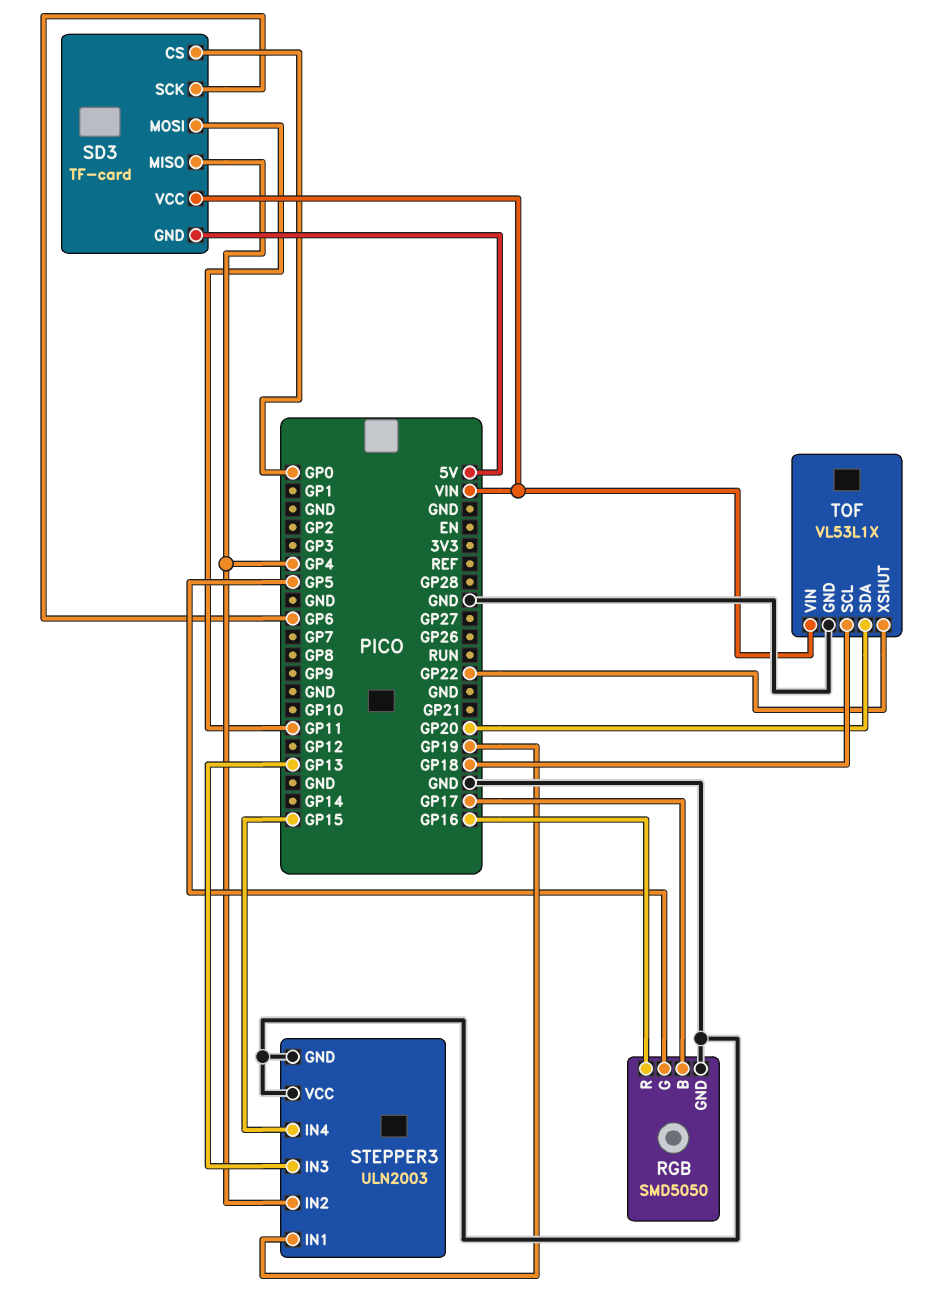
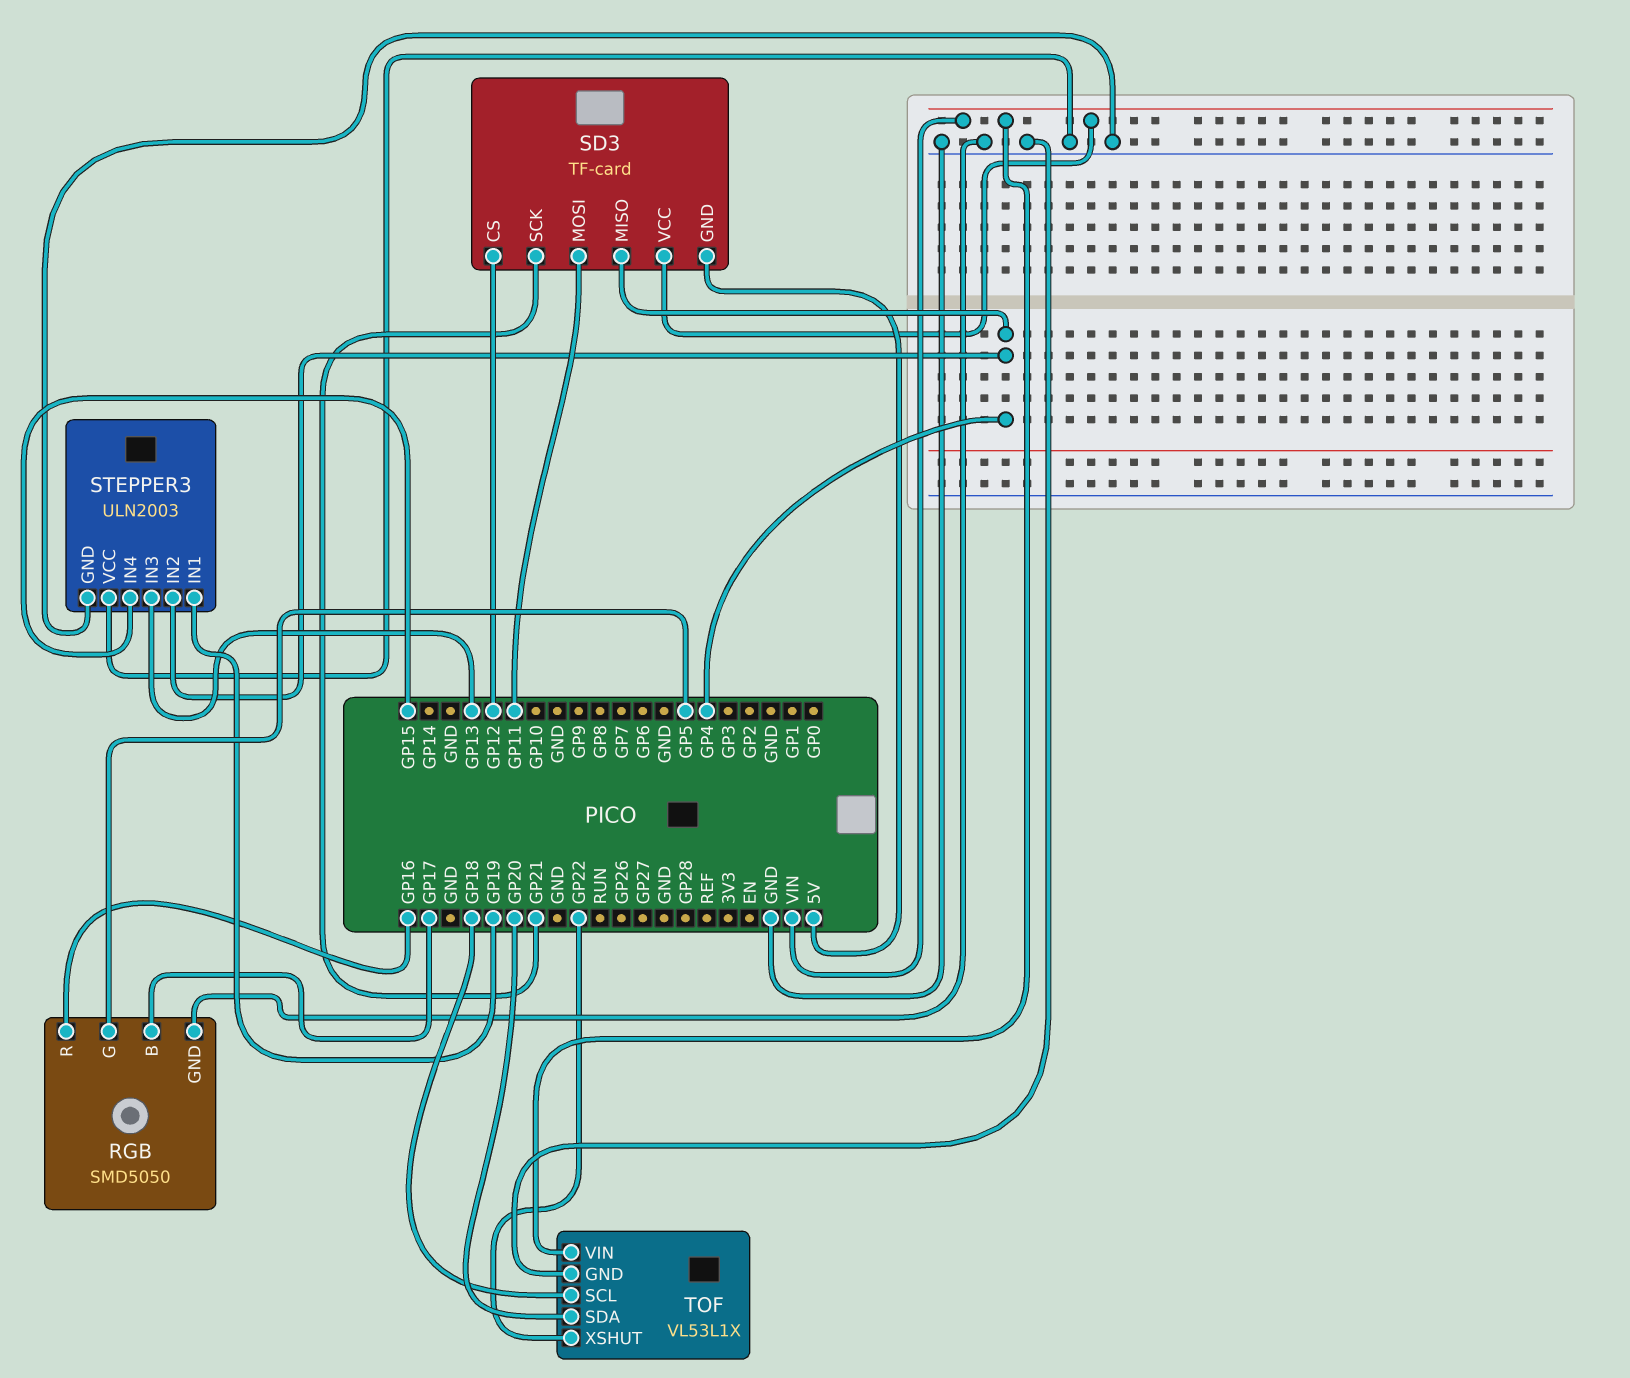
SD3 pin CS: GP0 -> GP12
SD3 pin SCK: GP6 -> GP21

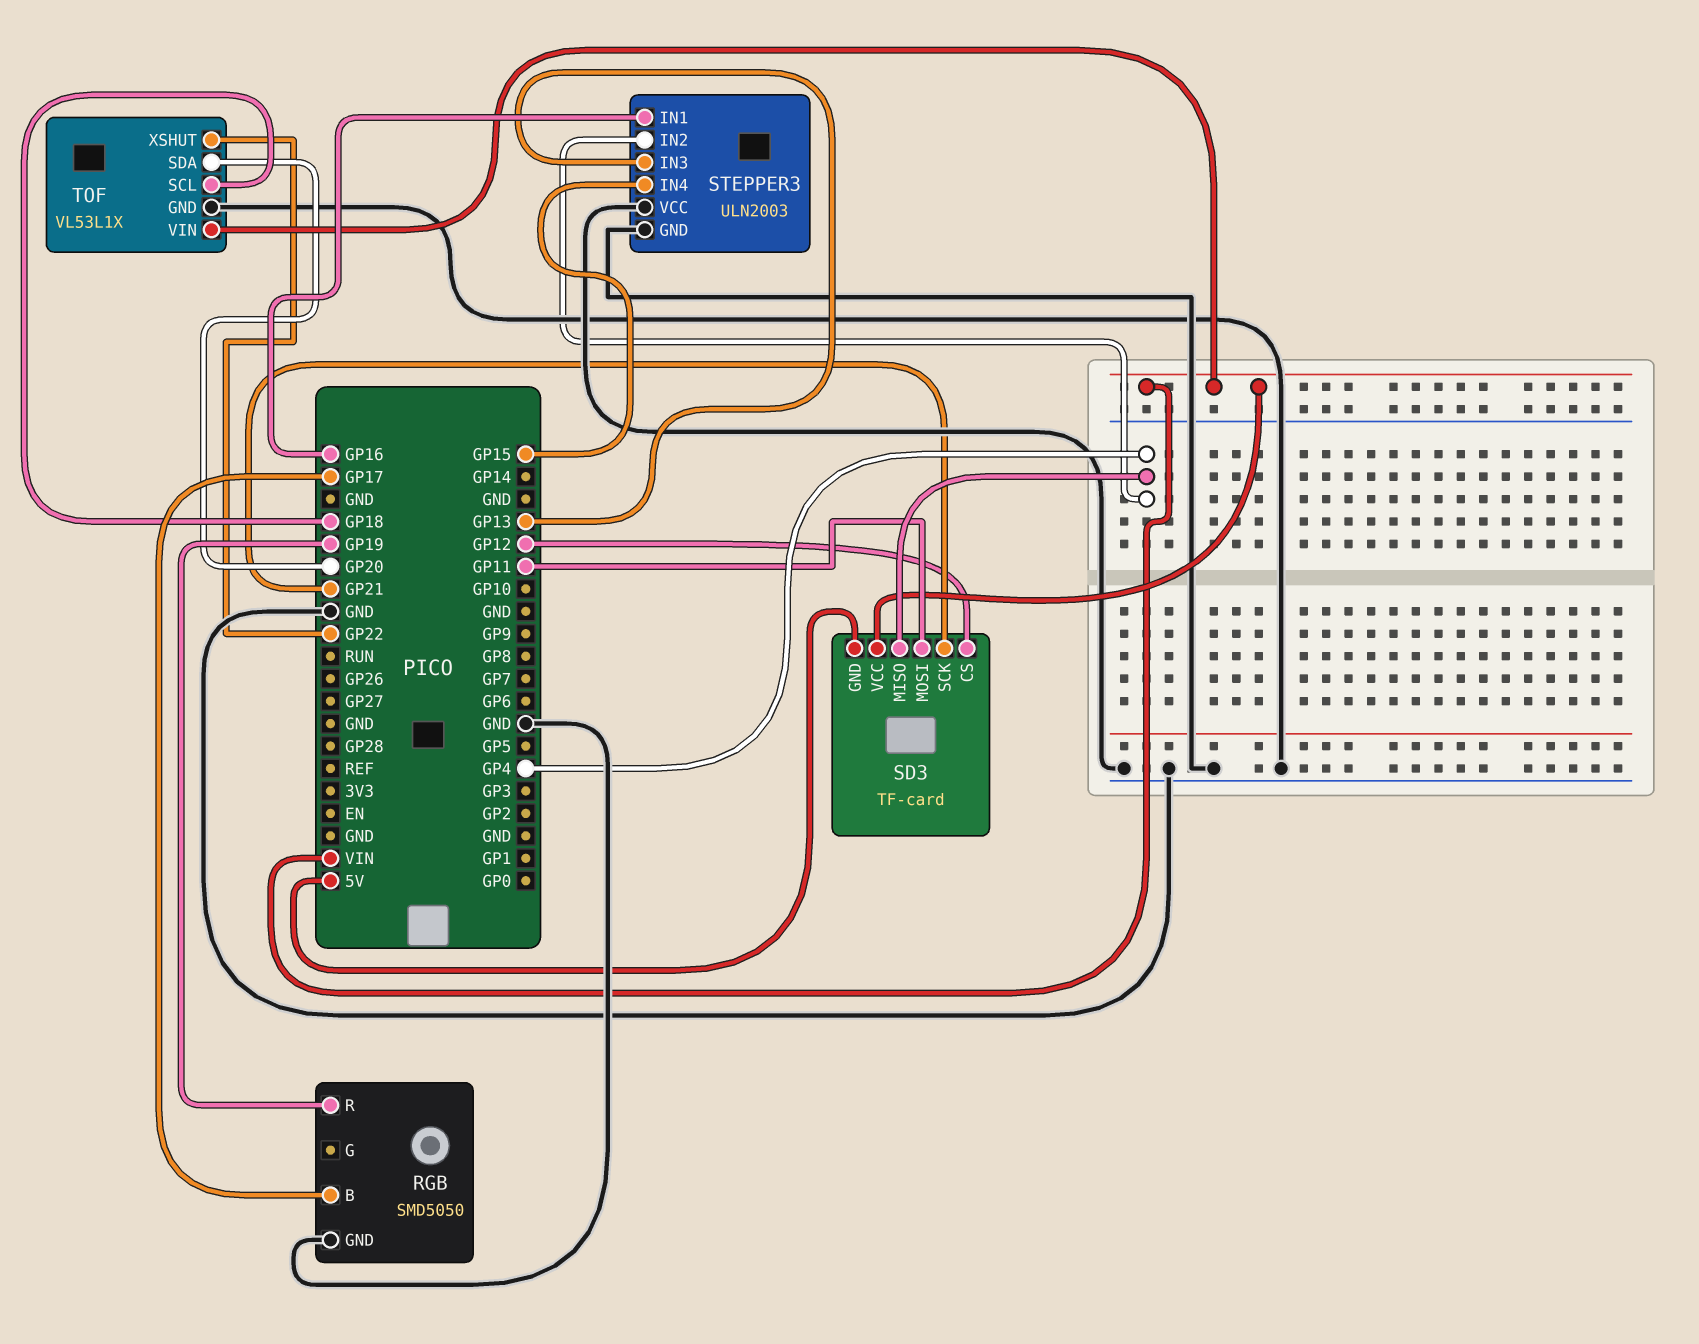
RGB pin G: GP5 -> none
RGB pin R: GP16 -> GP19
STEPPER3 pin IN1: GP19 -> GP16

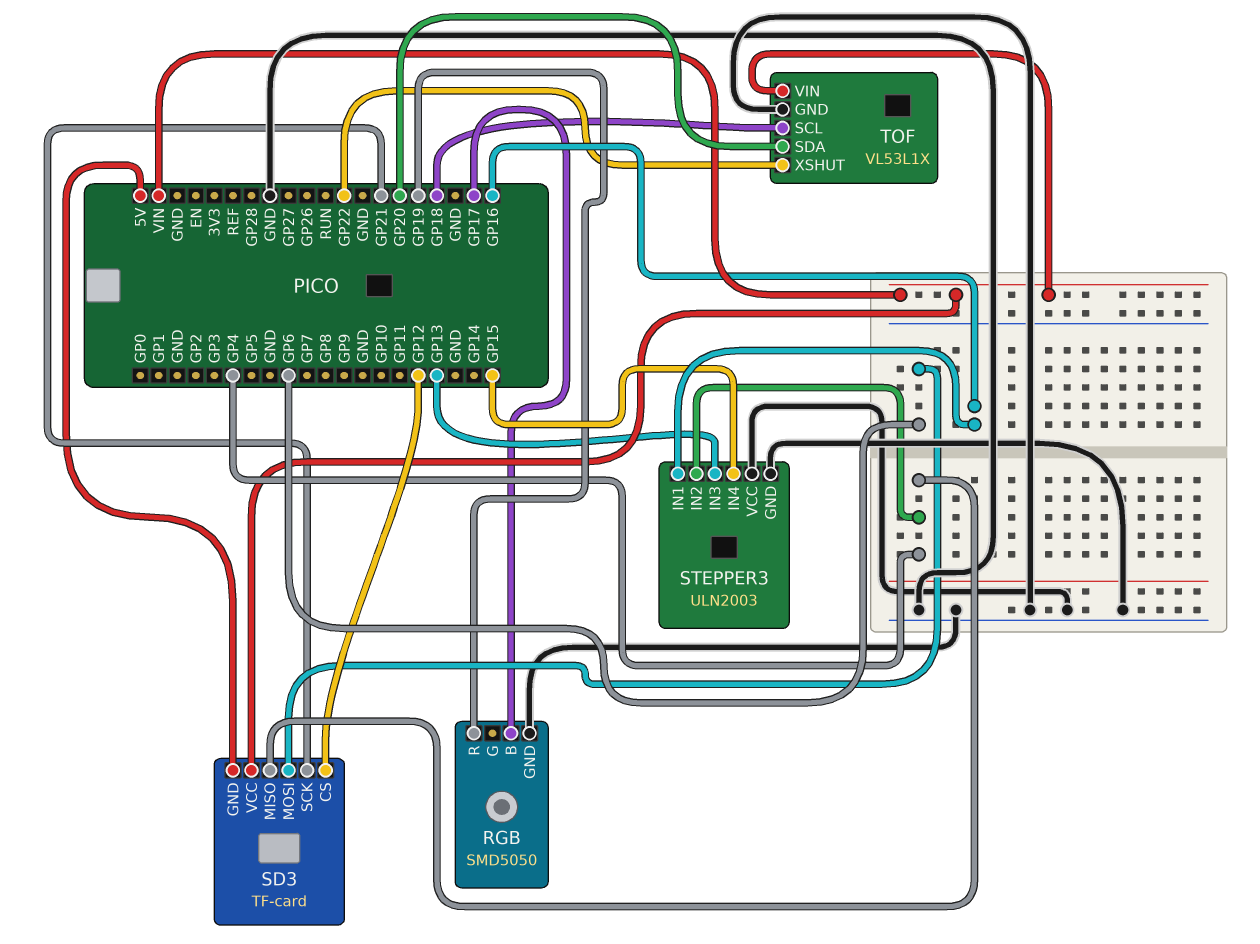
SD3 pin MOSI: GP11 -> GP6

